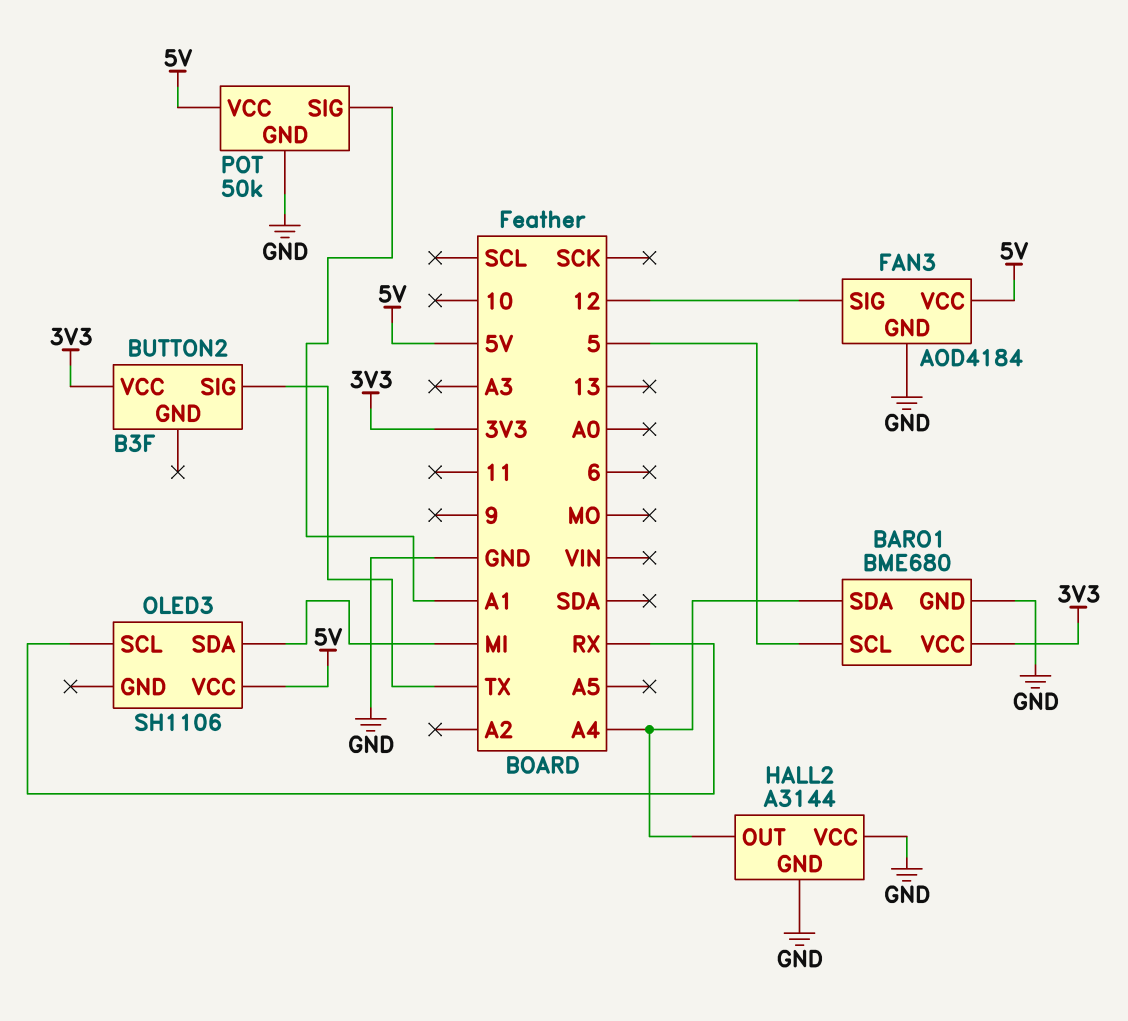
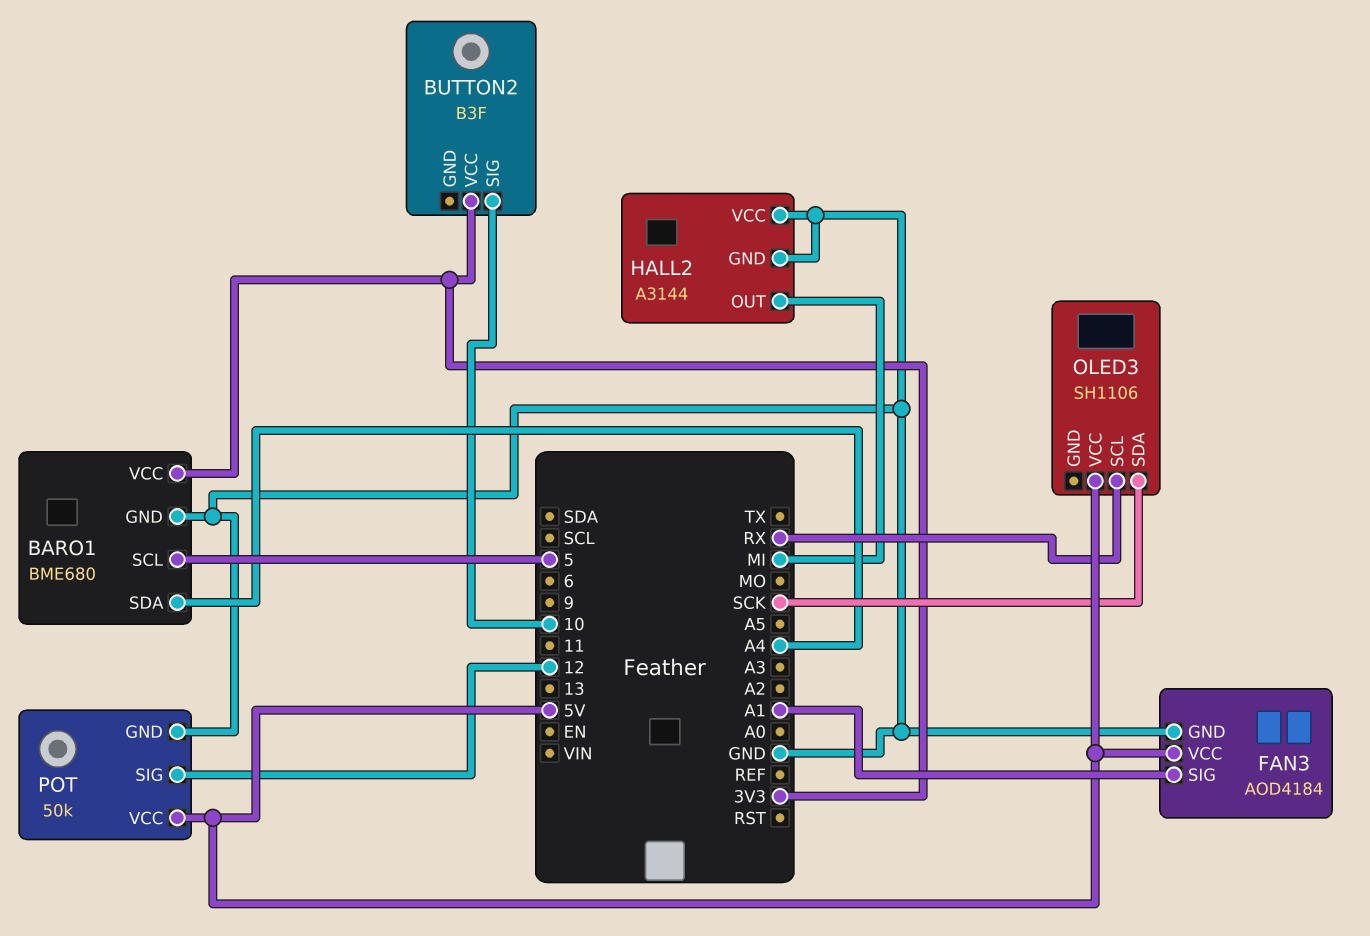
BUTTON2 pin SIG: TX -> 10
FAN3 pin SIG: 12 -> A1
HALL2 pin OUT: A4 -> MI
OLED3 pin SDA: MI -> SCK
POT pin SIG: A1 -> 12

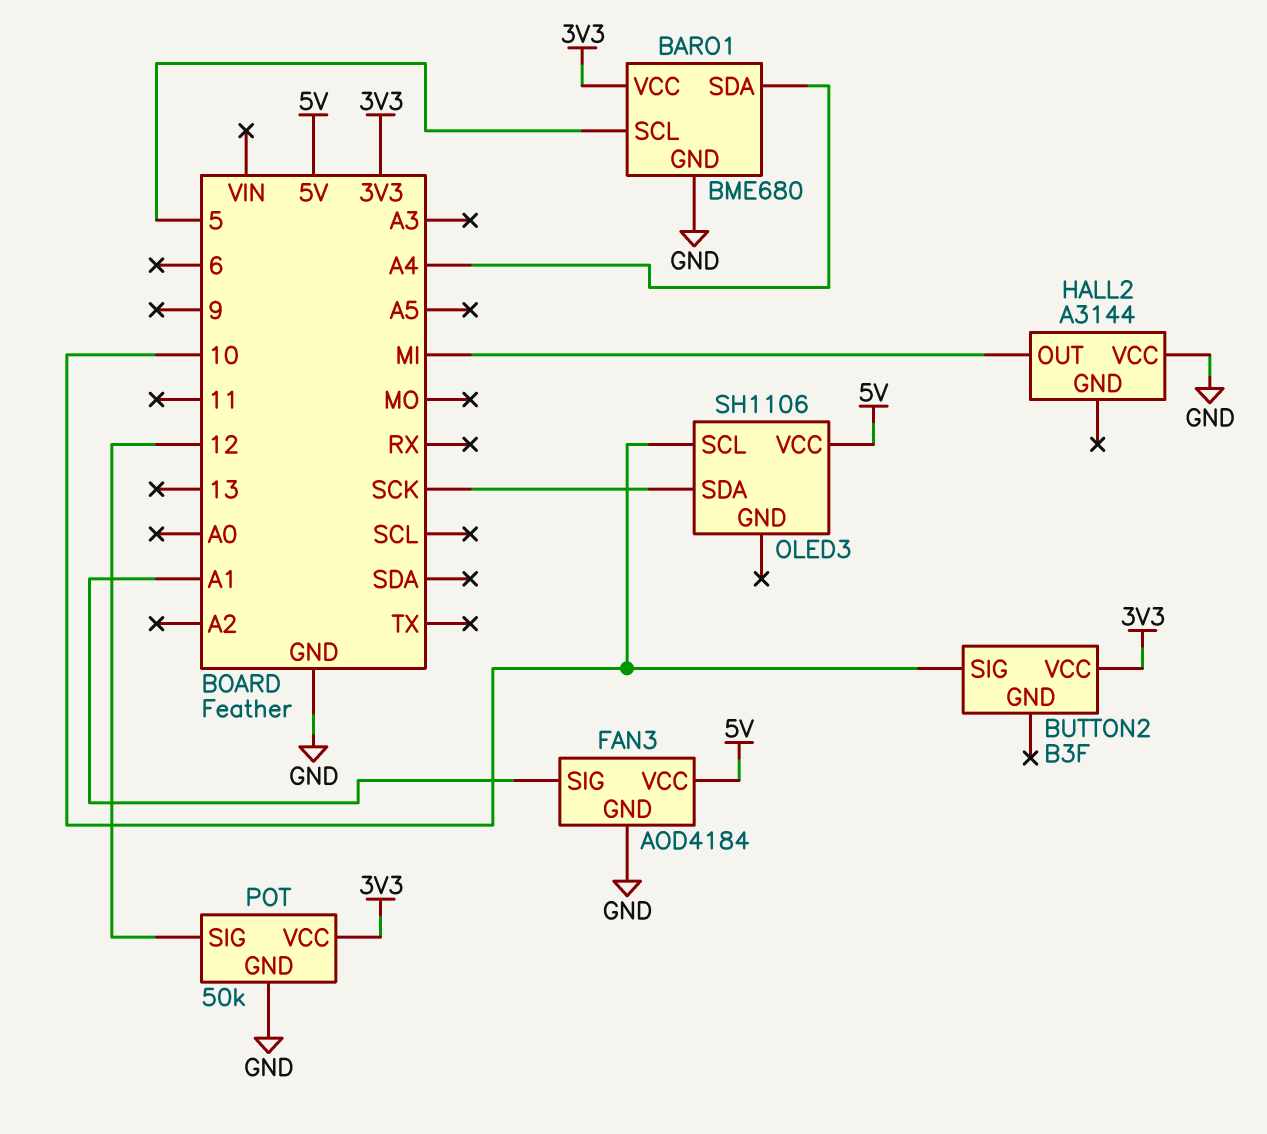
HALL2 pin GND: GND -> none
OLED3 pin SCL: RX -> 10
POT pin VCC: 5V -> 3V3

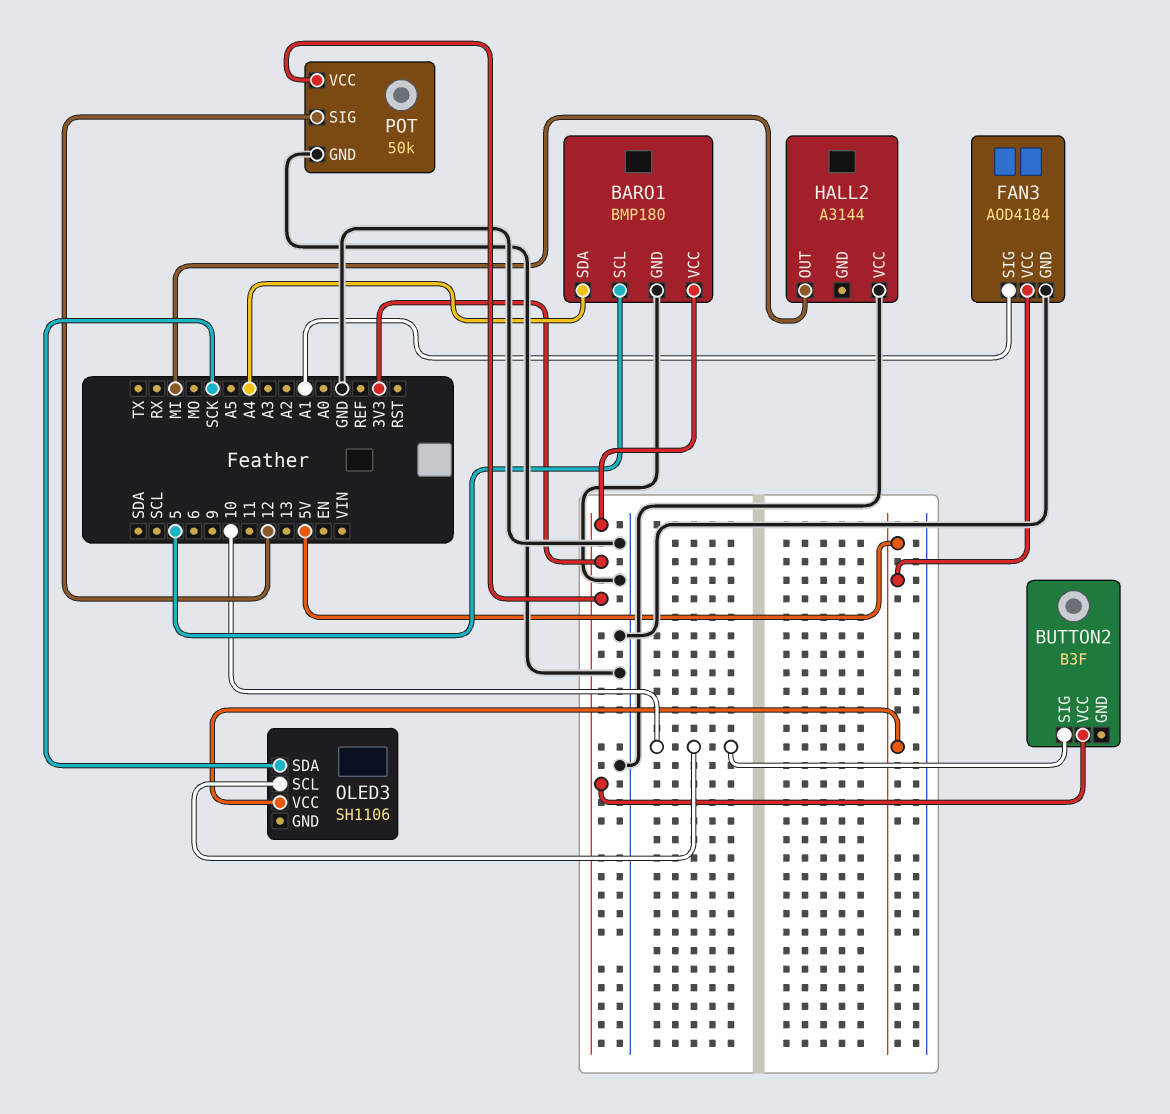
BARO1: BME680 -> BMP180

